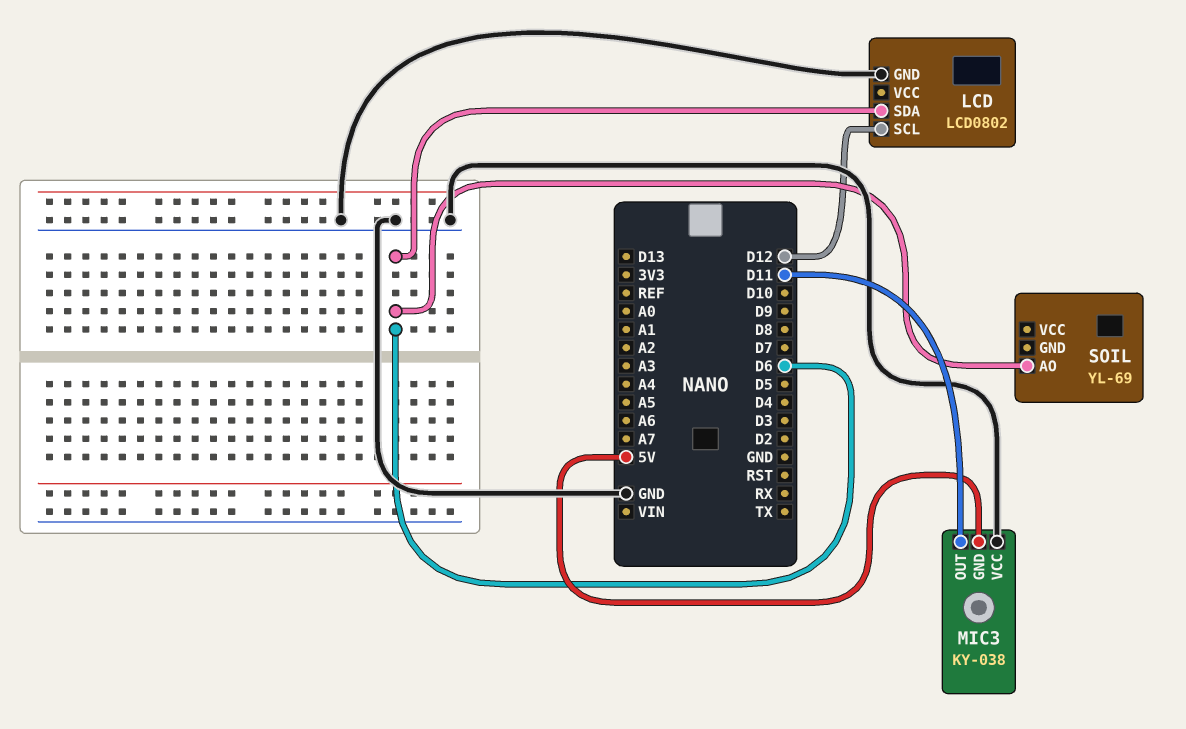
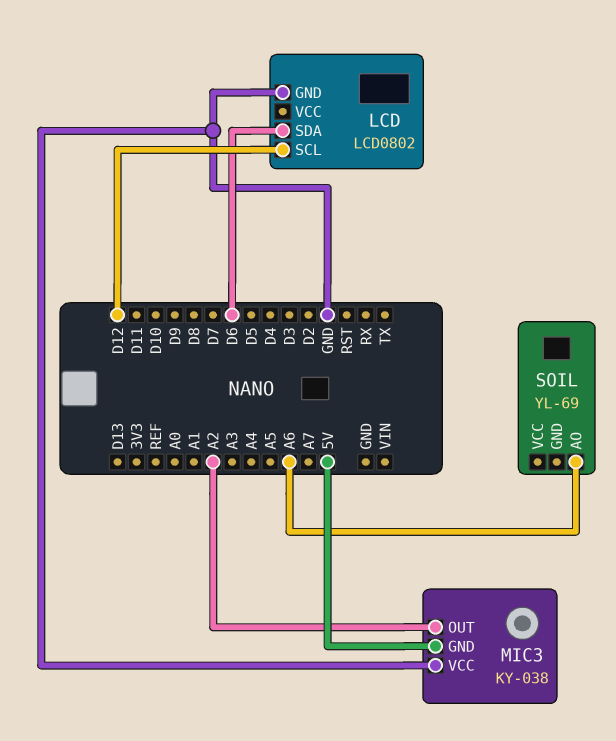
MIC3 pin OUT: D11 -> A2
SOIL pin AO: D6 -> A6

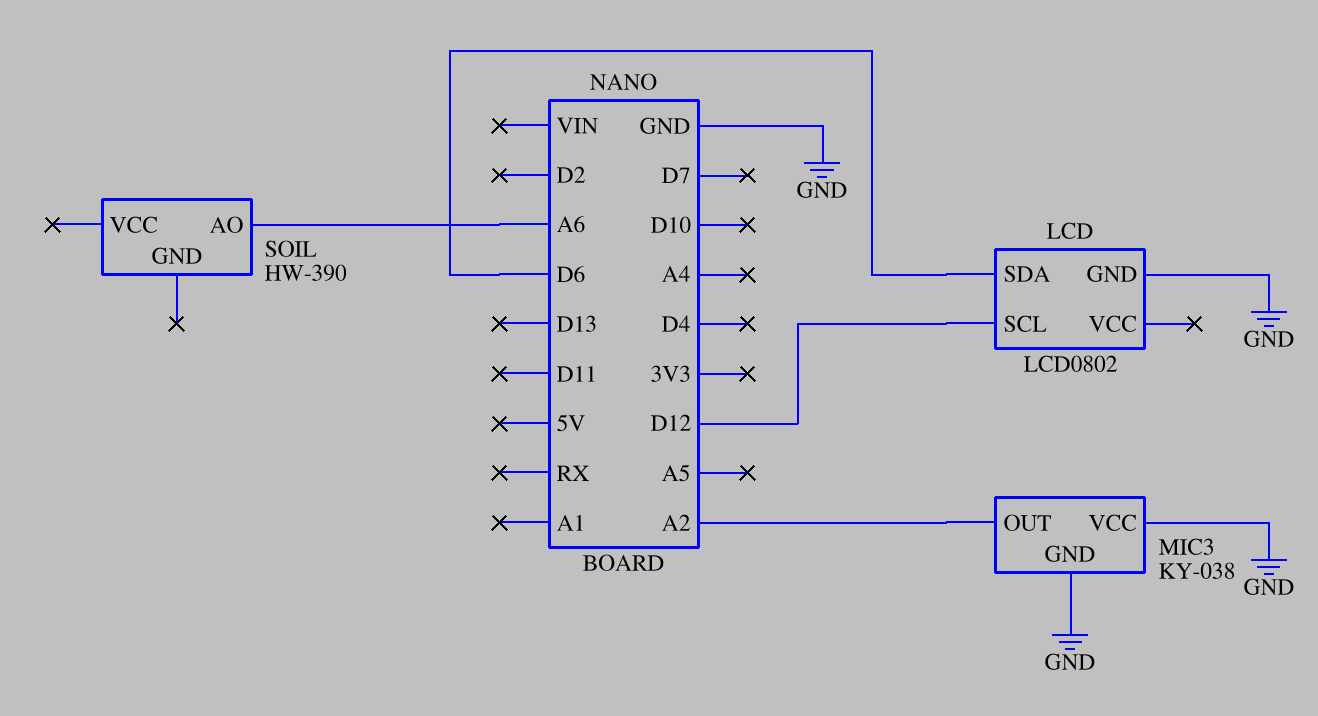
MIC3 pin GND: 5V -> GND
SOIL: YL-69 -> HW-390

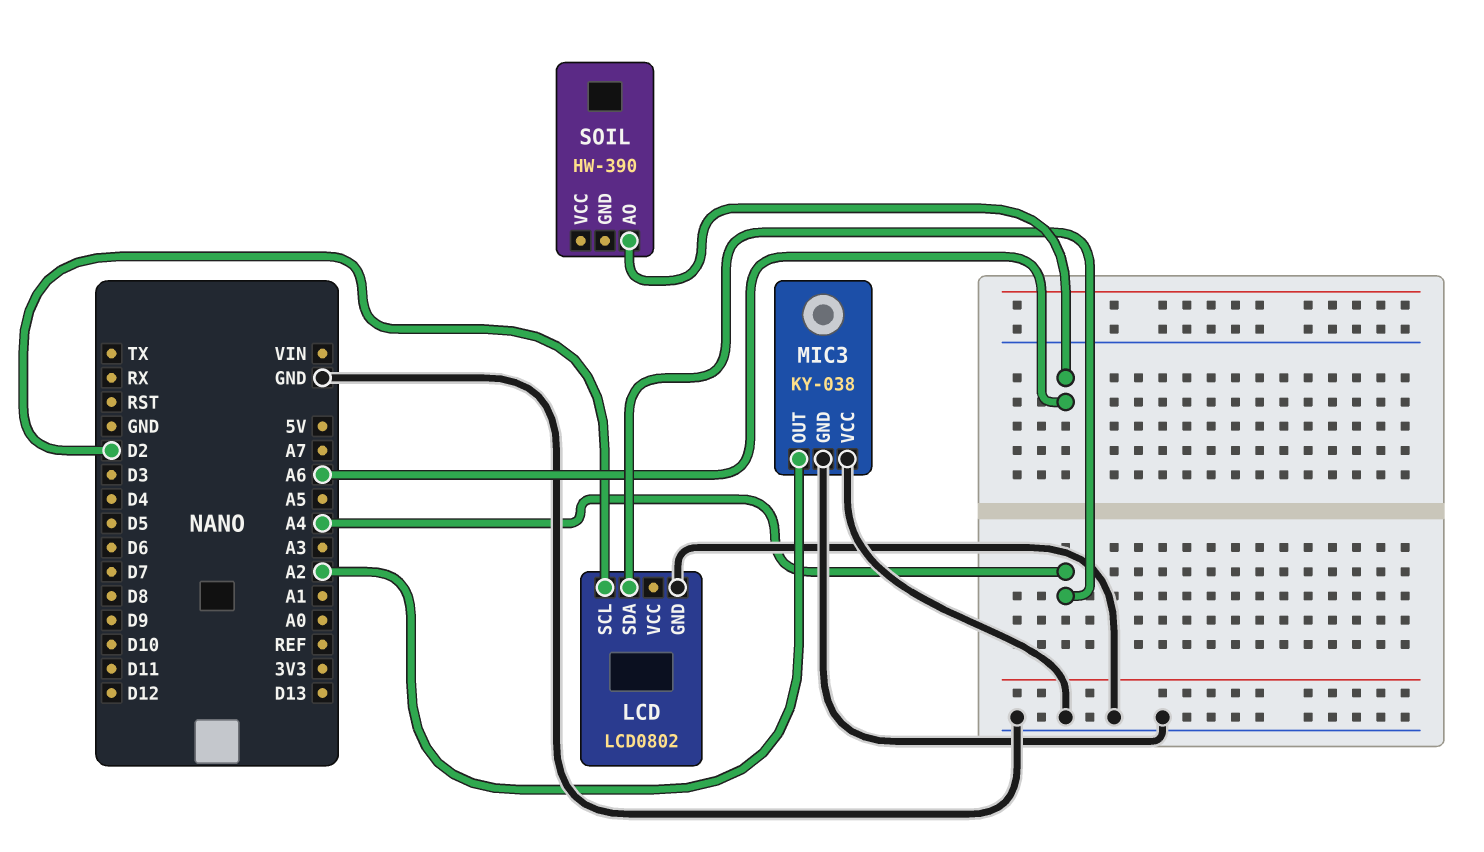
LCD pin SCL: D12 -> D2
LCD pin SDA: D6 -> A4

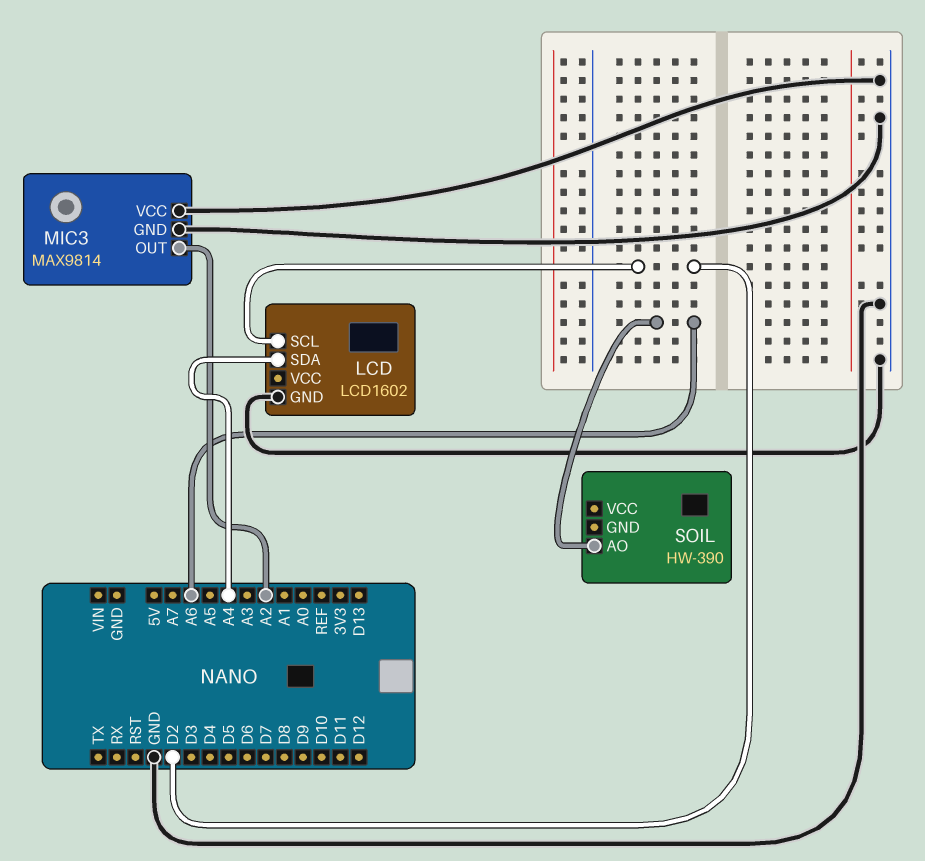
LCD: LCD0802 -> LCD1602
MIC3: KY-038 -> MAX9814

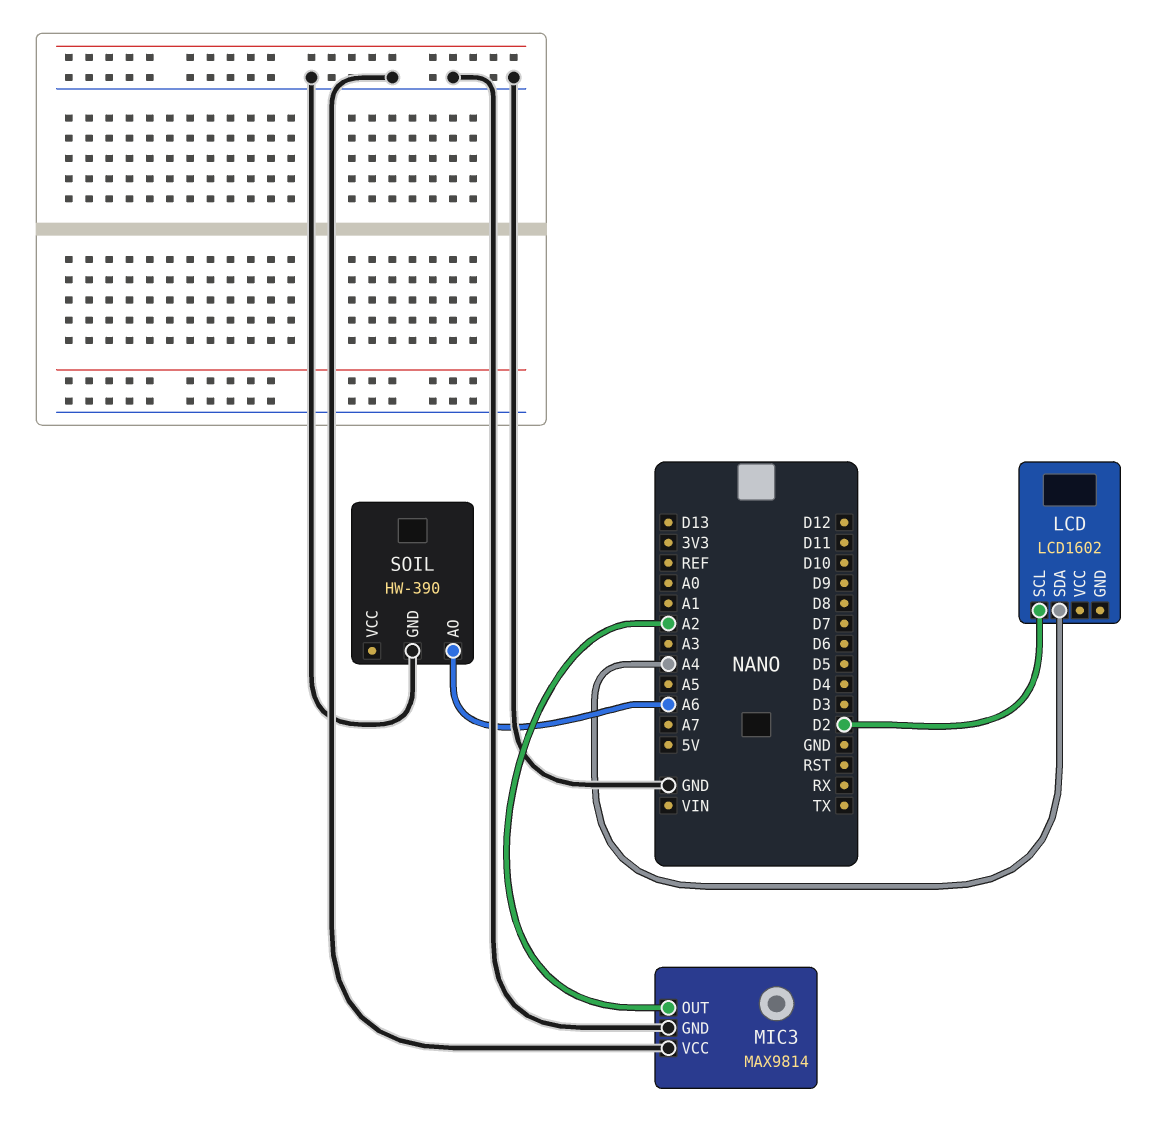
LCD pin GND: GND -> none
SOIL pin GND: none -> GND

